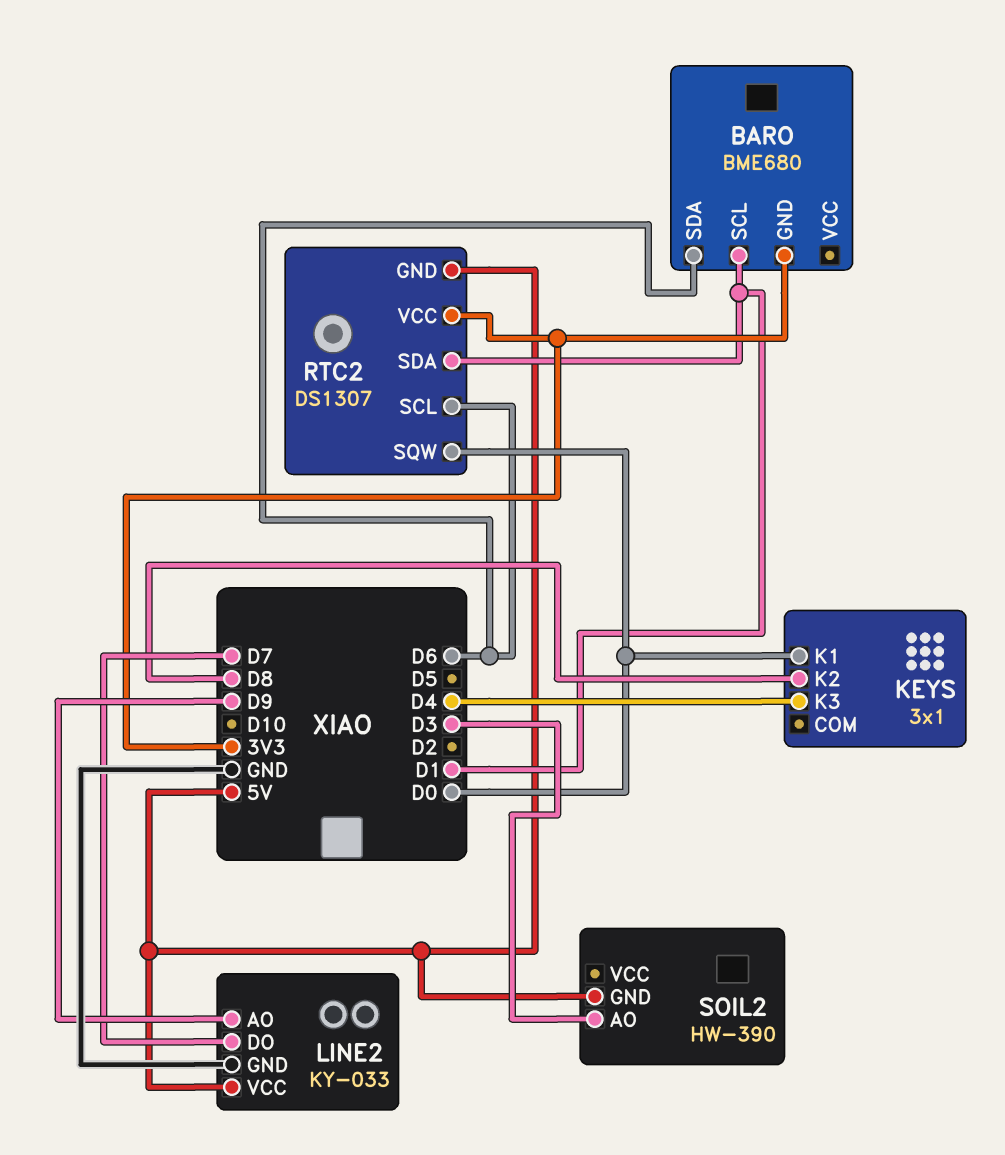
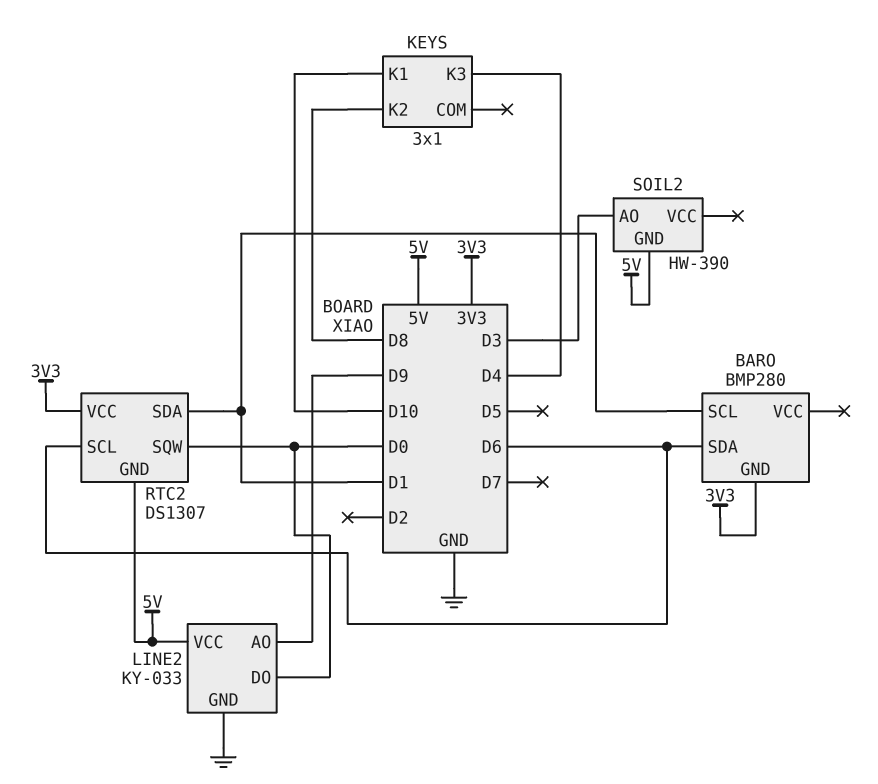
BARO: BME680 -> BMP280
KEYS pin K1: D0 -> D10
LINE2 pin DO: D7 -> D0

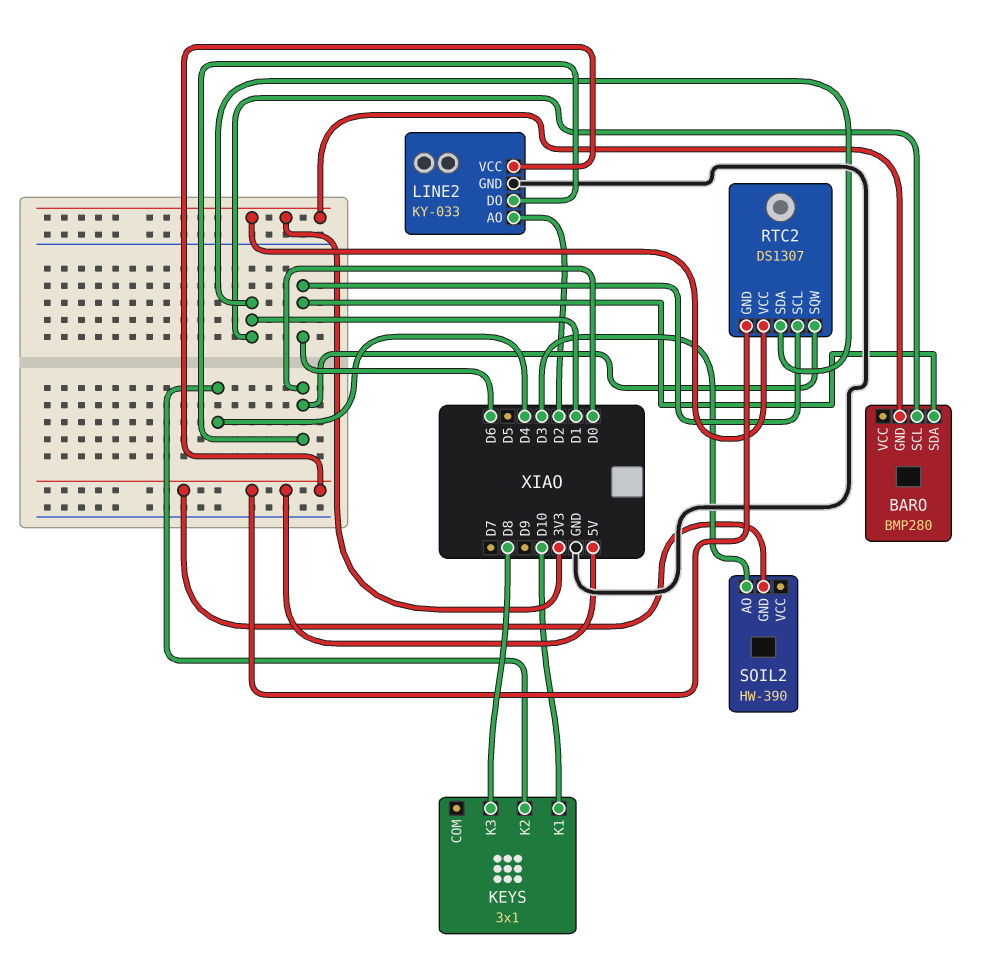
KEYS pin K2: D8 -> D4
KEYS pin K3: D4 -> D8
LINE2 pin AO: D9 -> D2

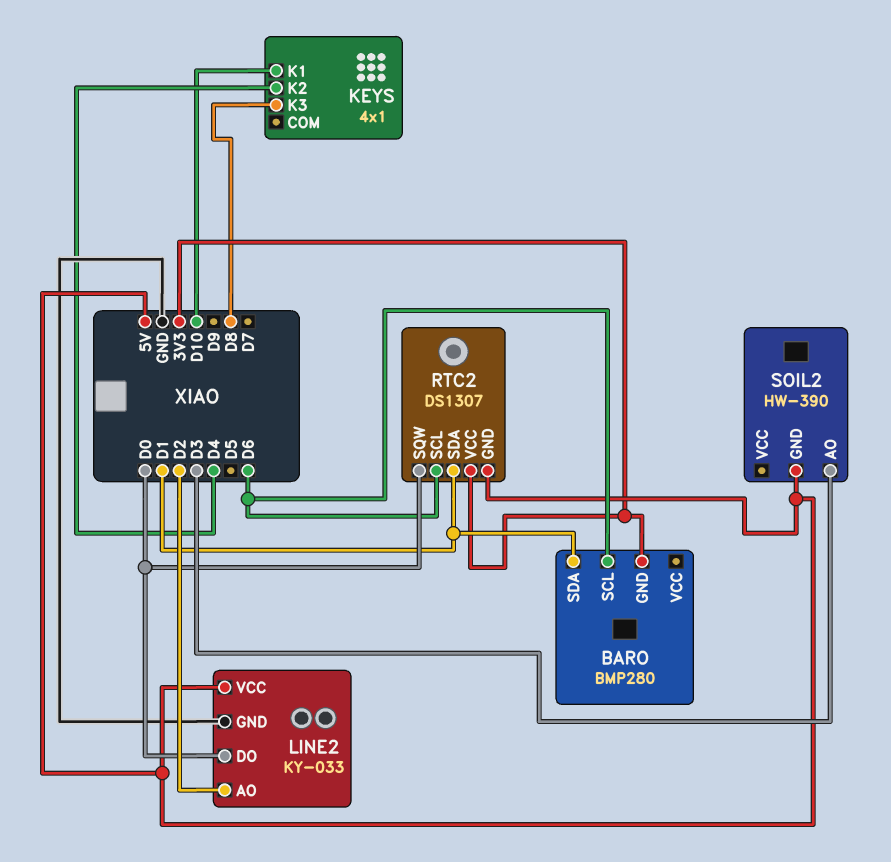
BARO pin SCL: D1 -> D6
BARO pin SDA: D6 -> D1
KEYS: 3x1 -> 4x1

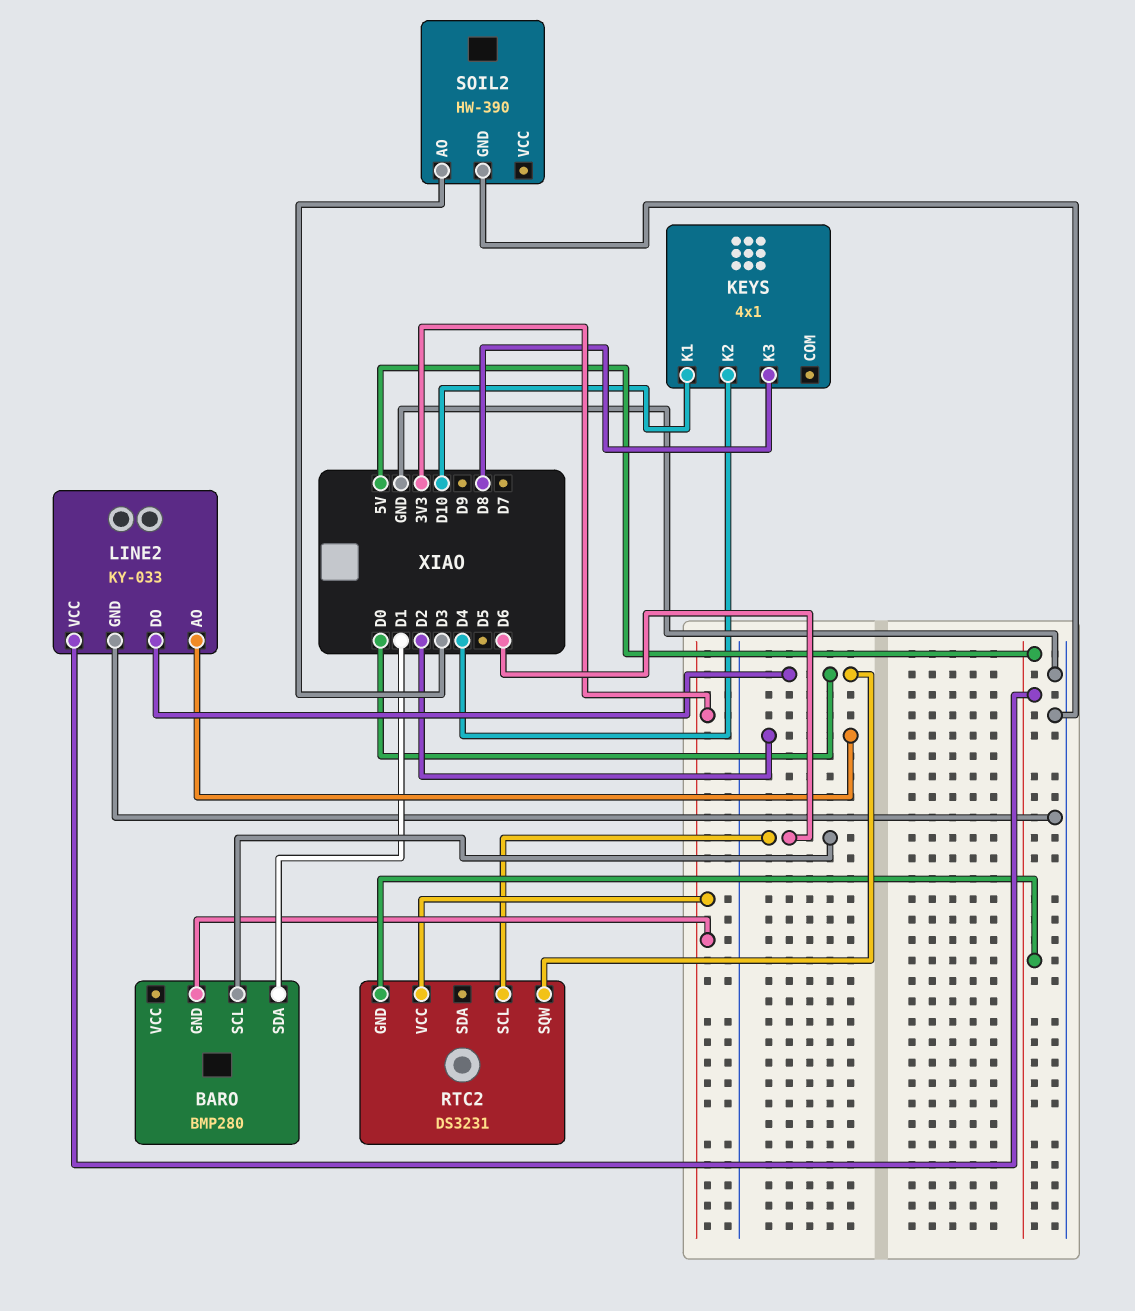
RTC2: DS1307 -> DS3231
RTC2 pin SDA: D1 -> none
SOIL2 pin GND: 5V -> GND

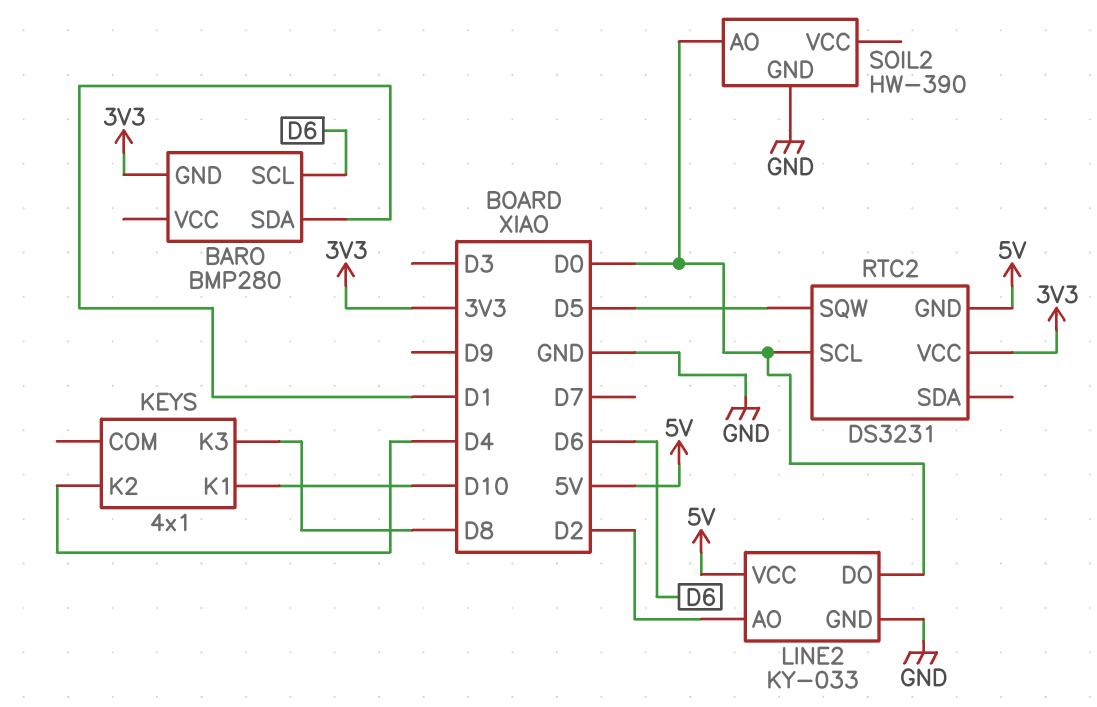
RTC2 pin SCL: D6 -> D0
RTC2 pin SQW: D0 -> D5
SOIL2 pin AO: D3 -> D0

